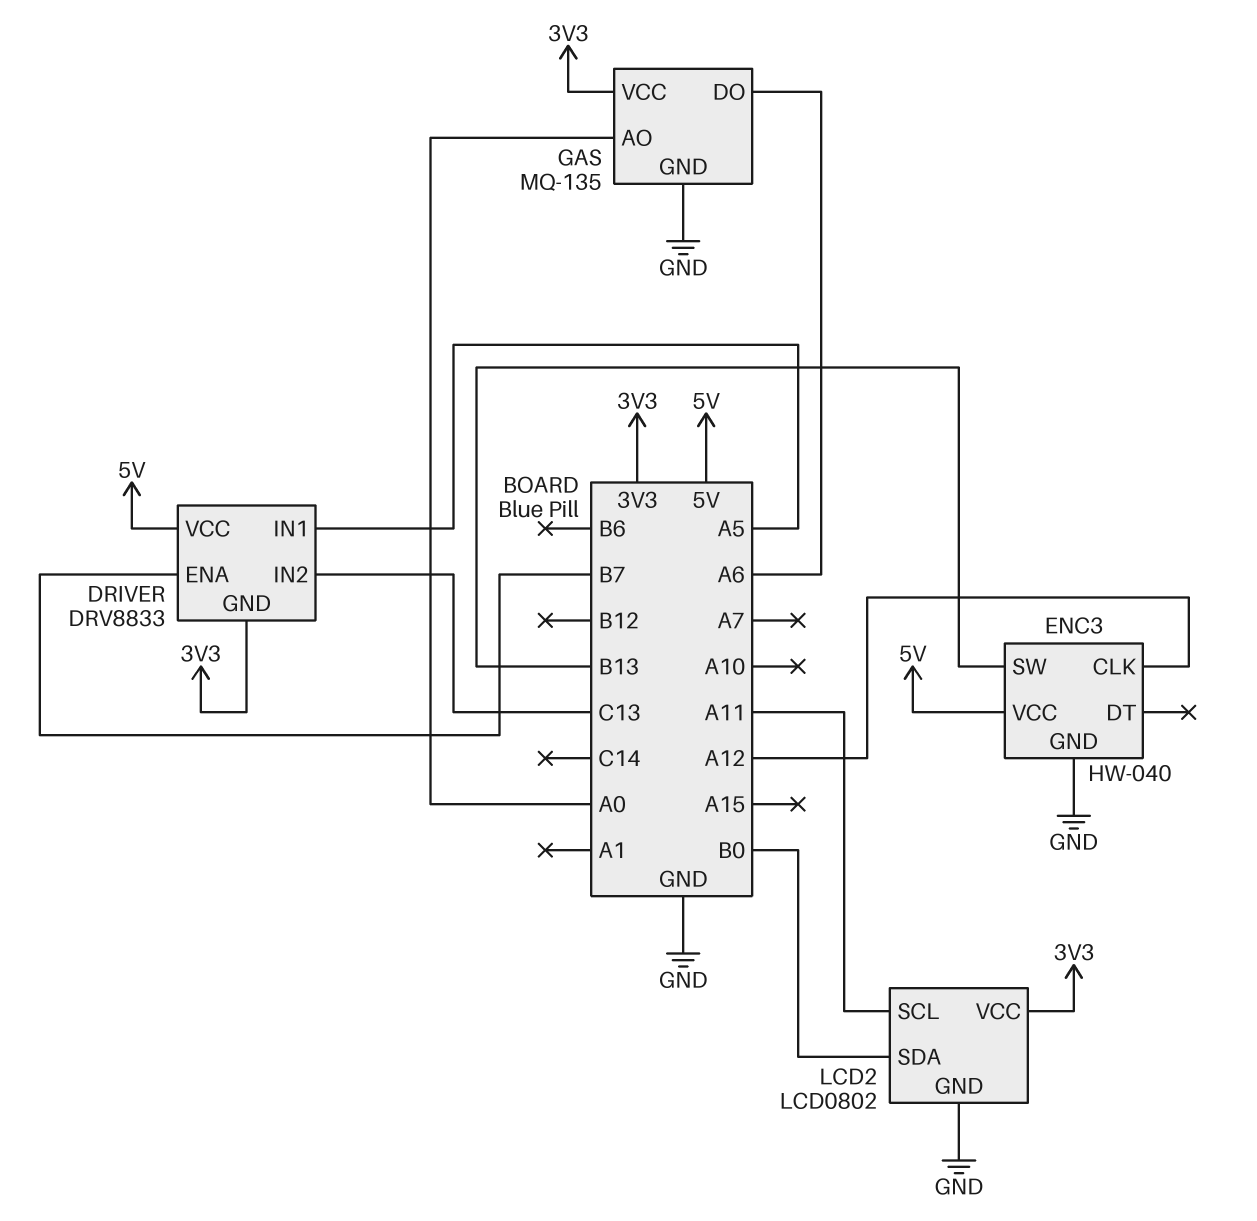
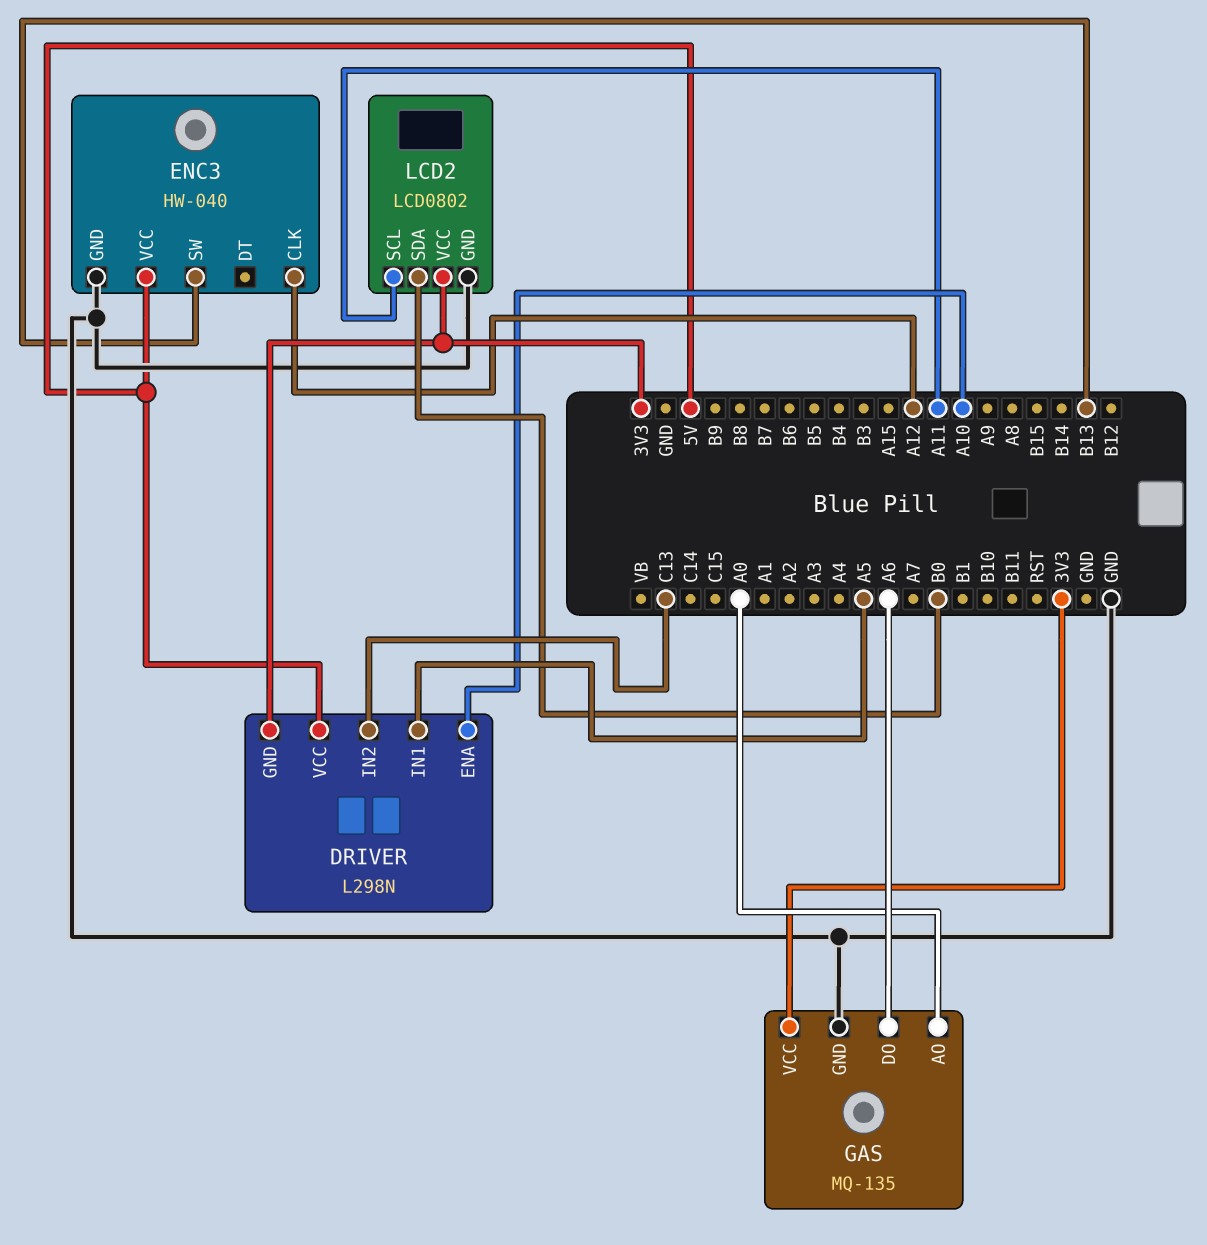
DRIVER: DRV8833 -> L298N
DRIVER pin ENA: B7 -> A10

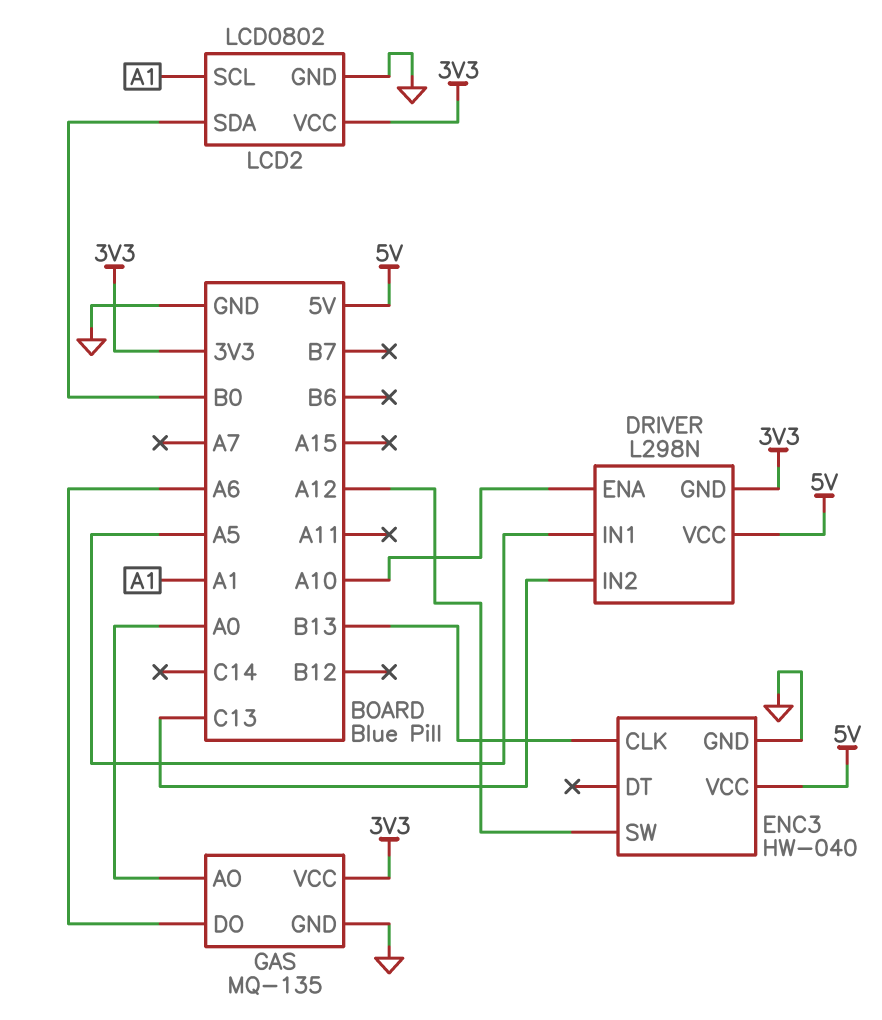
ENC3 pin CLK: A12 -> B13
ENC3 pin SW: B13 -> A12
LCD2 pin SCL: A11 -> A1

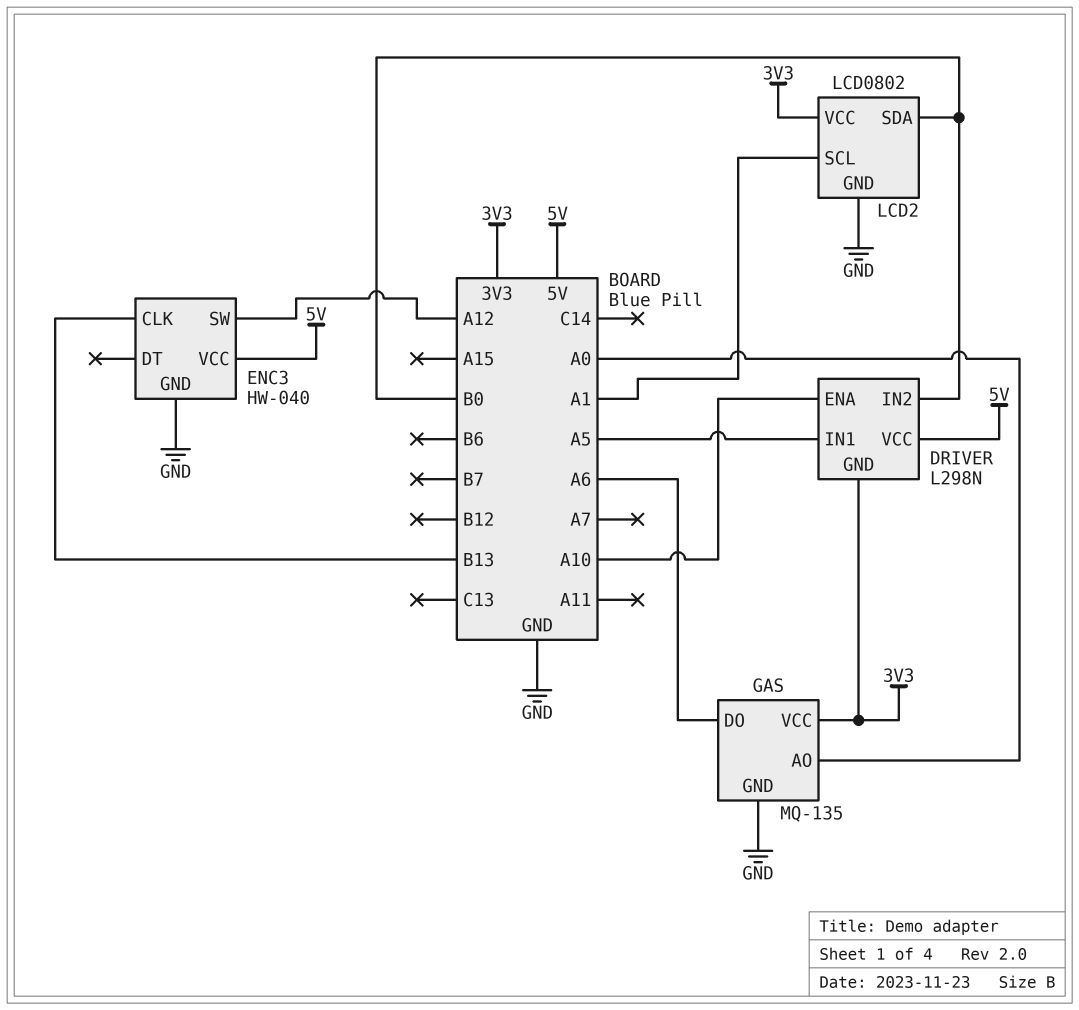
DRIVER pin IN2: C13 -> B0

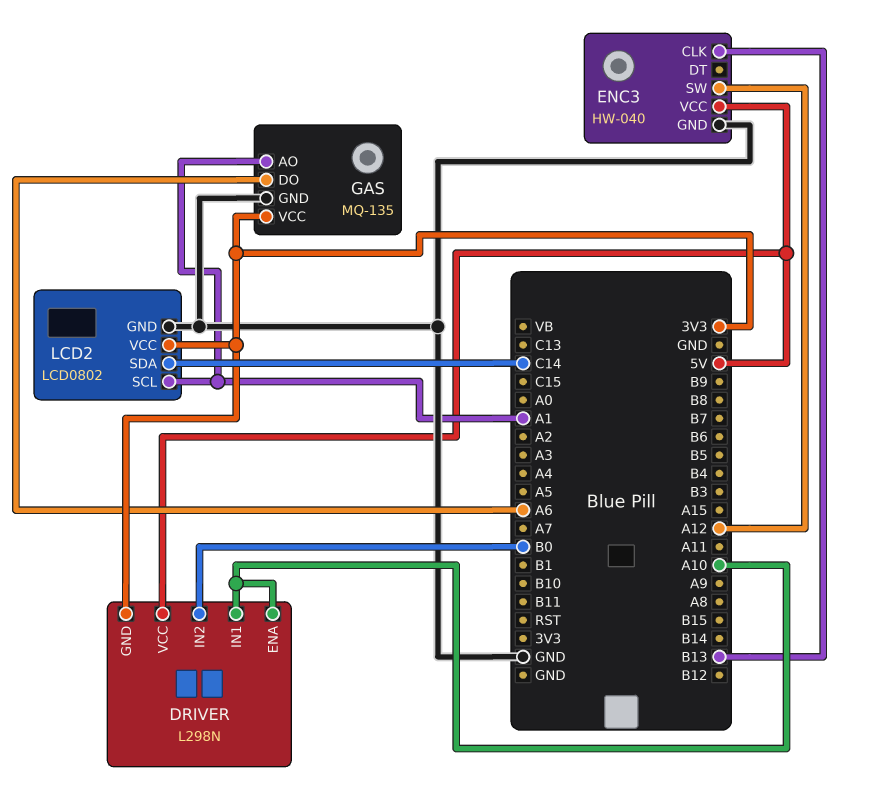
DRIVER pin IN1: A5 -> A10
GAS pin AO: A0 -> A1
LCD2 pin SDA: B0 -> C14

